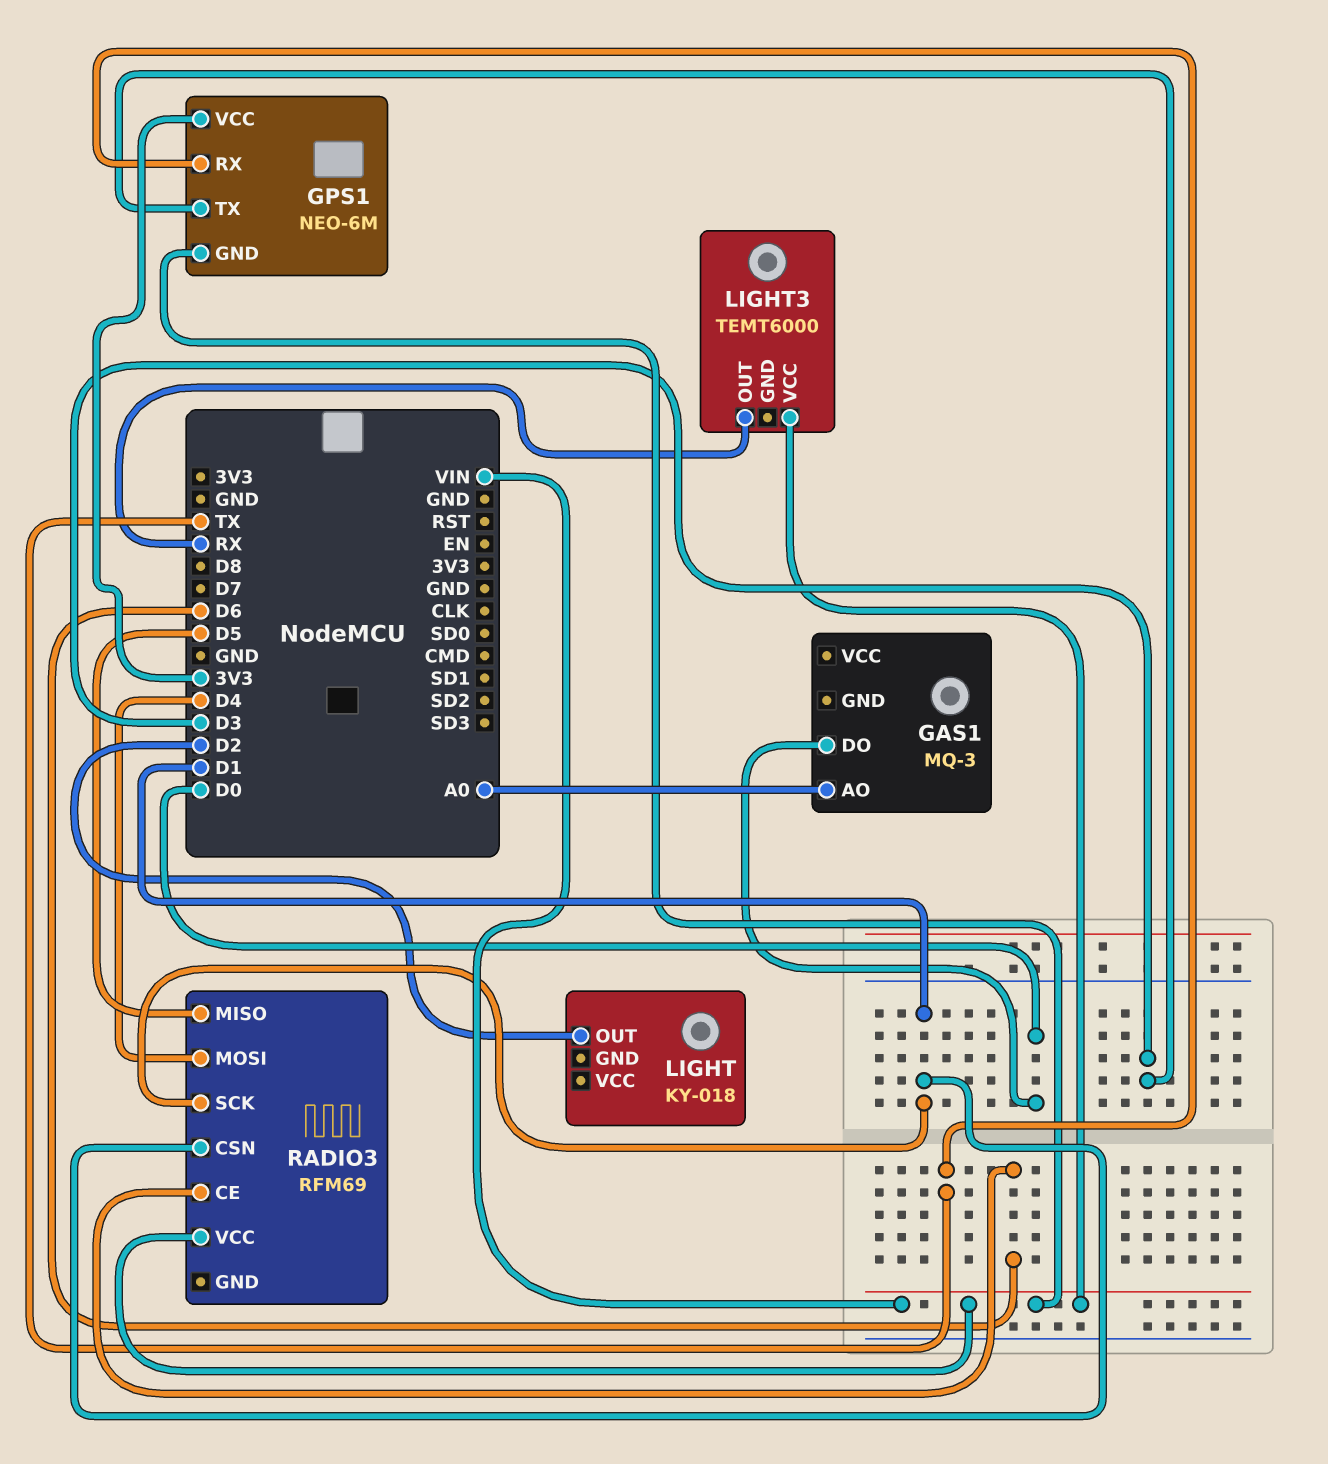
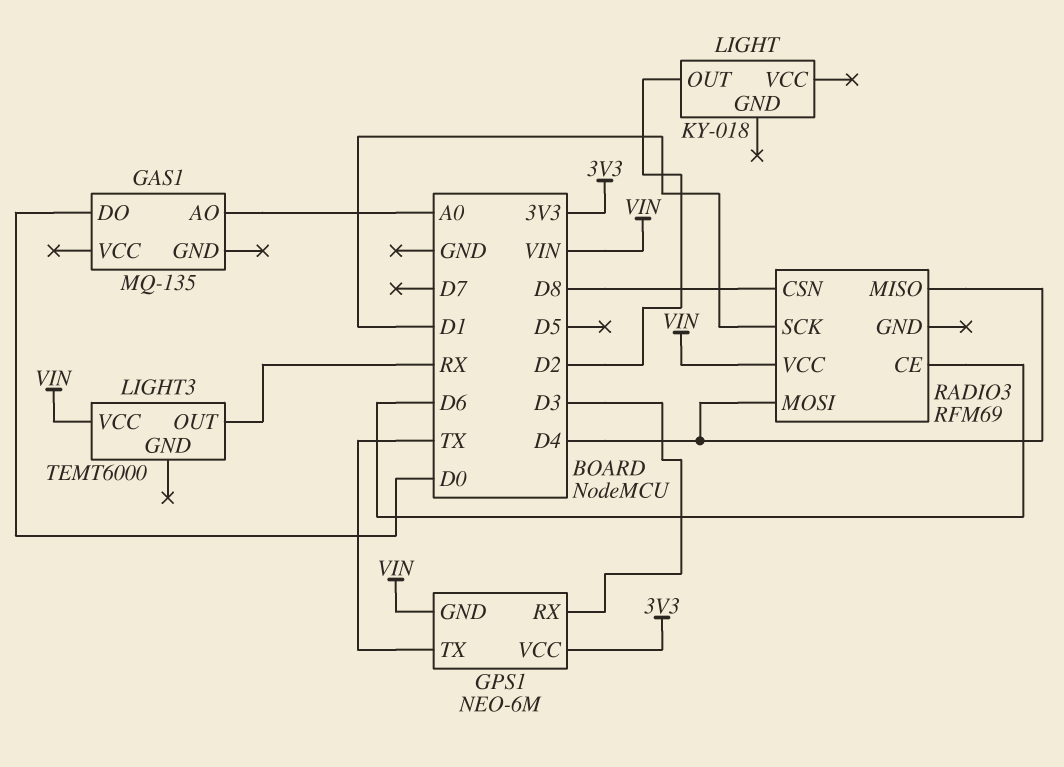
GAS1: MQ-3 -> MQ-135
GPS1 pin RX: TX -> D3
GPS1 pin TX: D3 -> TX
RADIO3 pin CSN: D1 -> D8
RADIO3 pin MISO: D5 -> D4

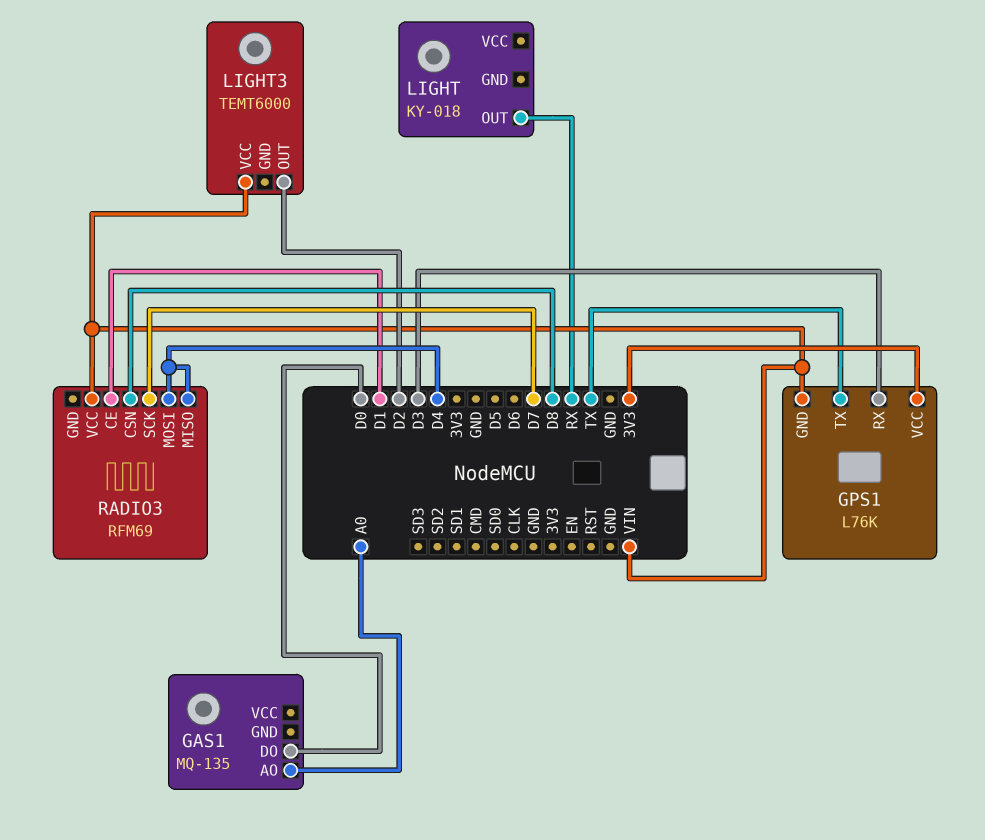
GPS1: NEO-6M -> L76K
LIGHT pin OUT: D2 -> RX
LIGHT3 pin OUT: RX -> D2
RADIO3 pin CE: D6 -> D1
RADIO3 pin SCK: D1 -> D7

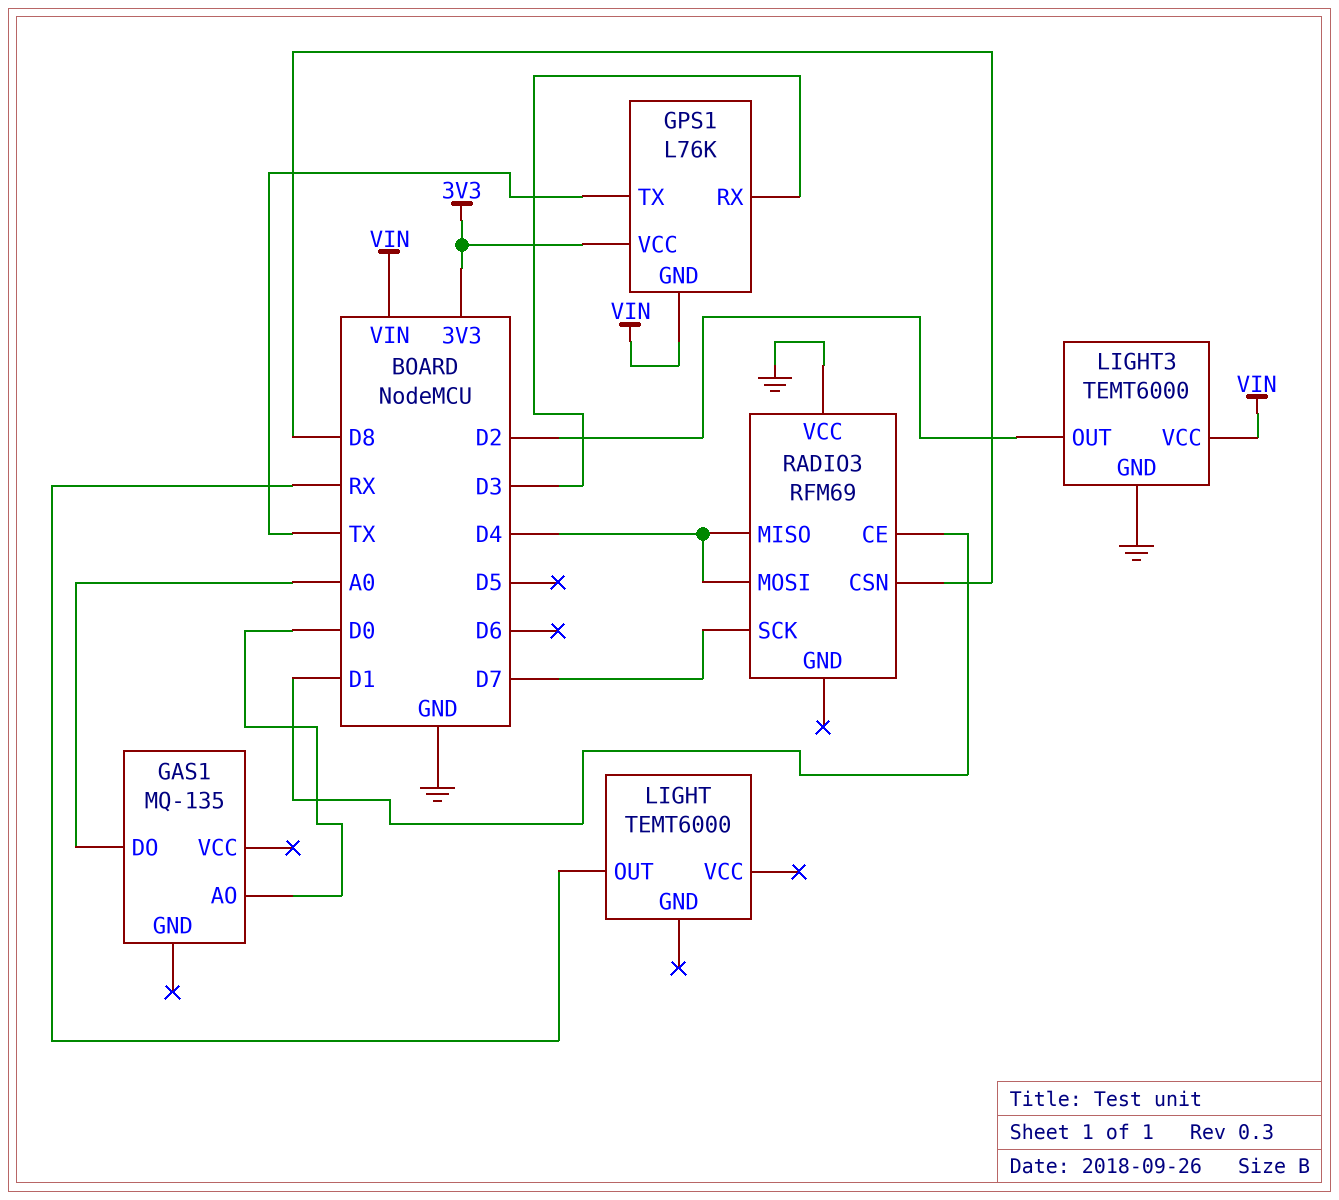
GAS1 pin AO: A0 -> D0
GAS1 pin DO: D0 -> A0
LIGHT: KY-018 -> TEMT6000
LIGHT3 pin GND: none -> GND
RADIO3 pin VCC: VIN -> GND

